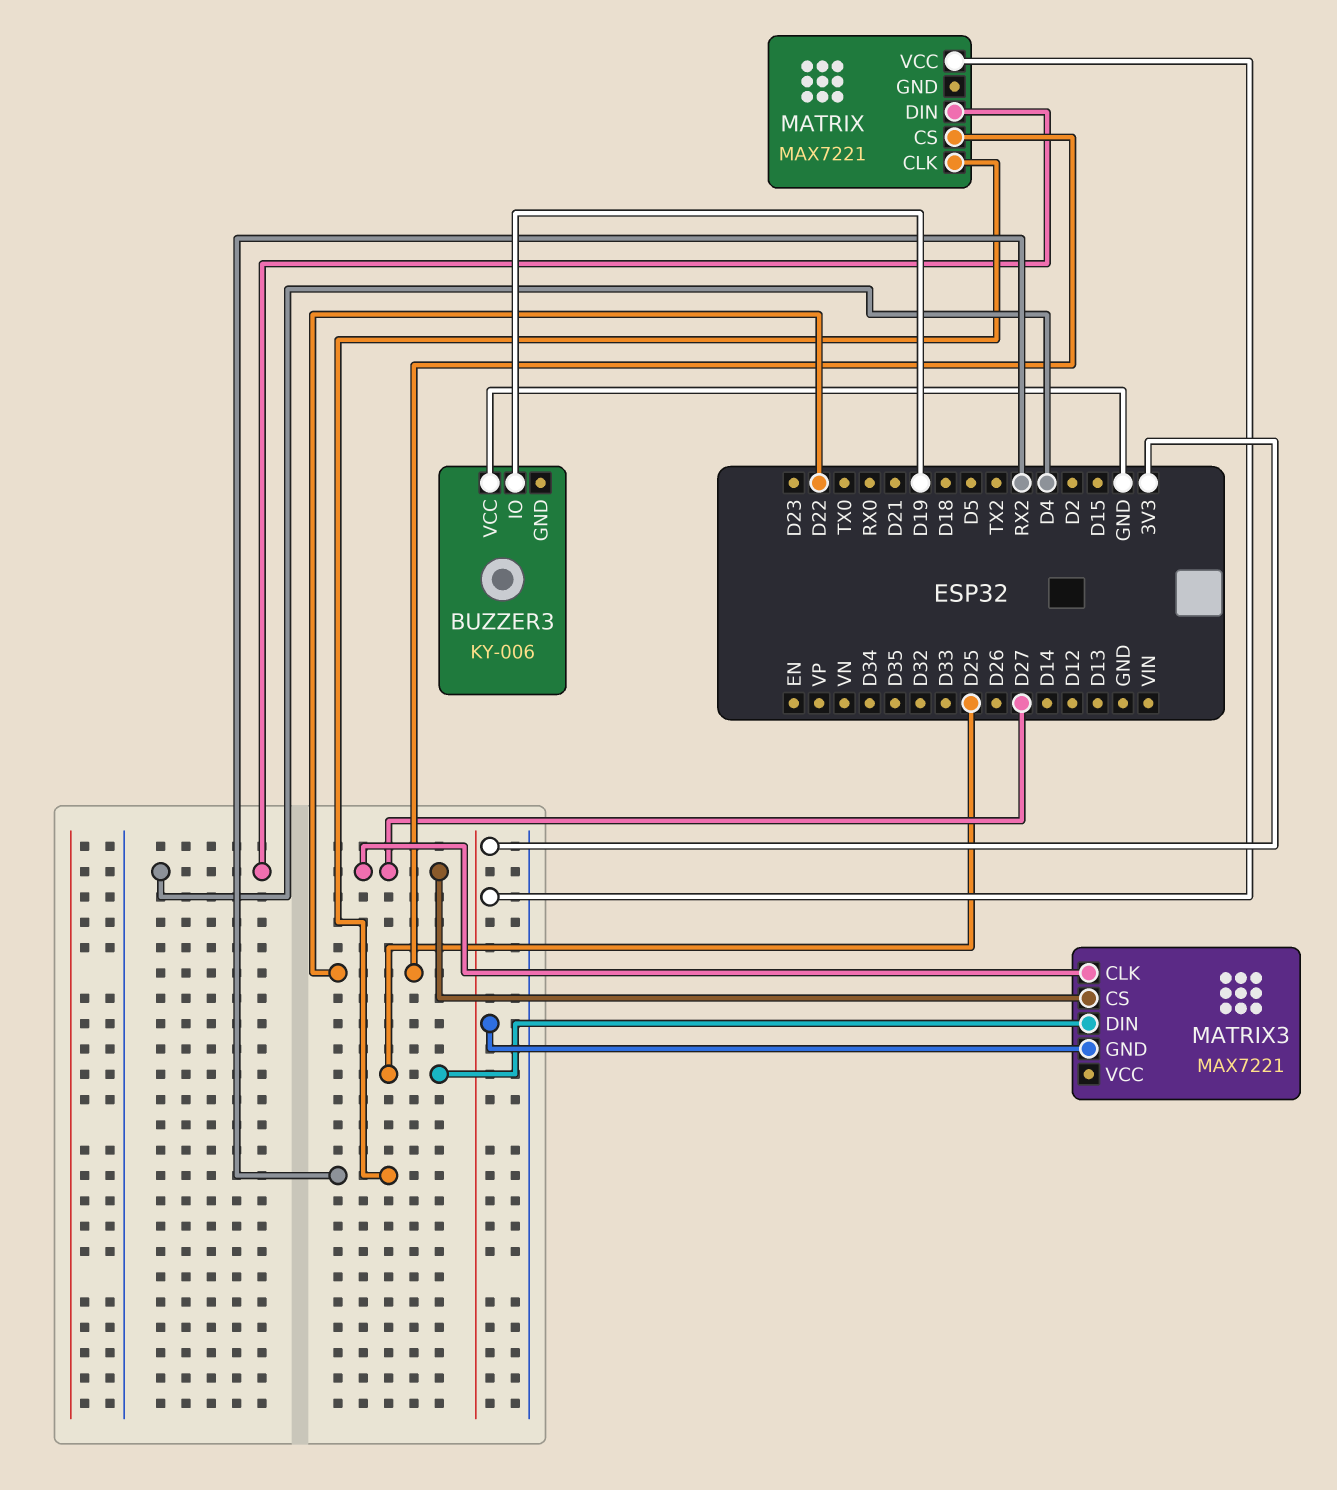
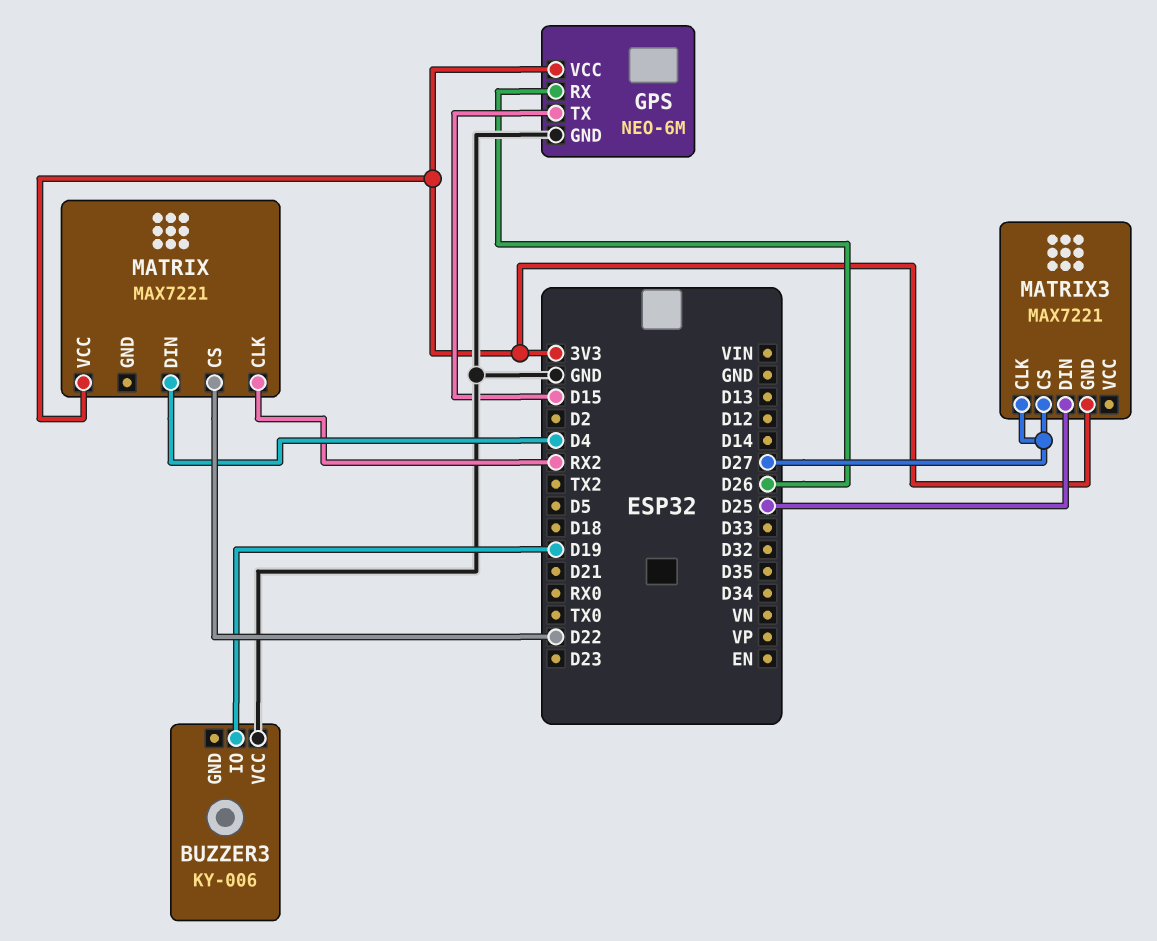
GPS: none -> NEO-6M
GPS pin GND: none -> GND
GPS pin RX: none -> D26
GPS pin TX: none -> D15
GPS pin VCC: none -> 3V3

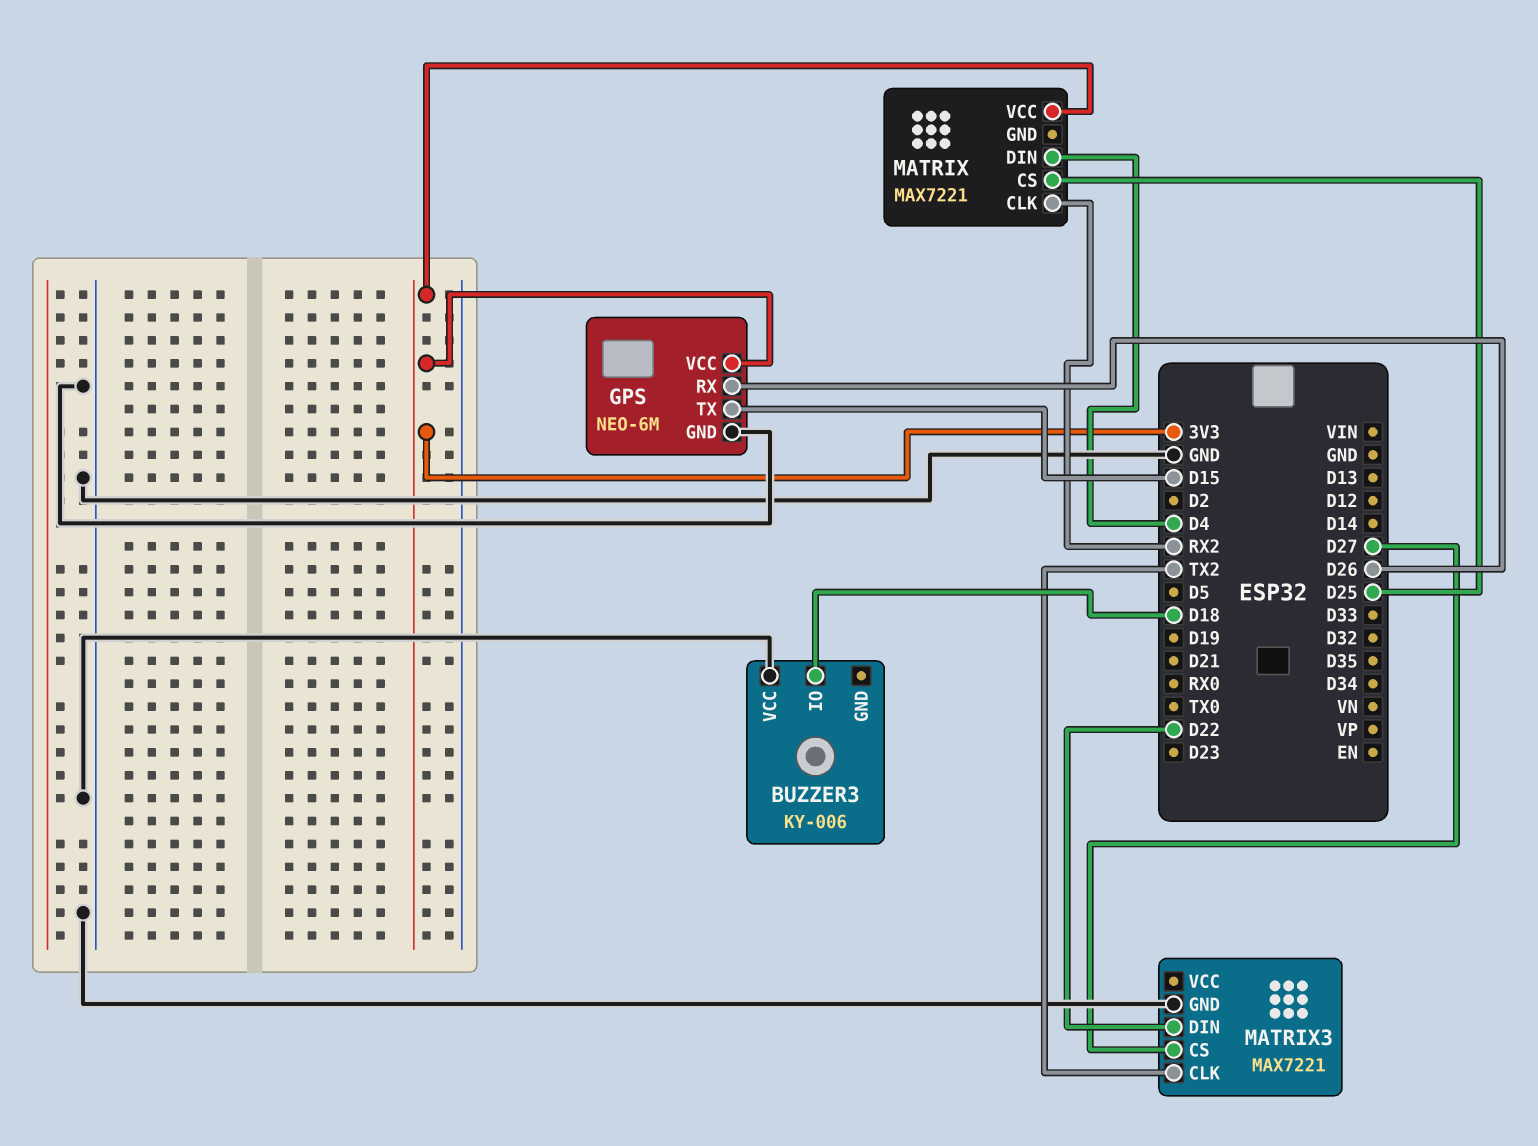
BUZZER3 pin IO: D19 -> D18
MATRIX pin CS: D22 -> D25
MATRIX3 pin CLK: D27 -> TX2
MATRIX3 pin DIN: D25 -> D22
MATRIX3 pin GND: 3V3 -> GND

